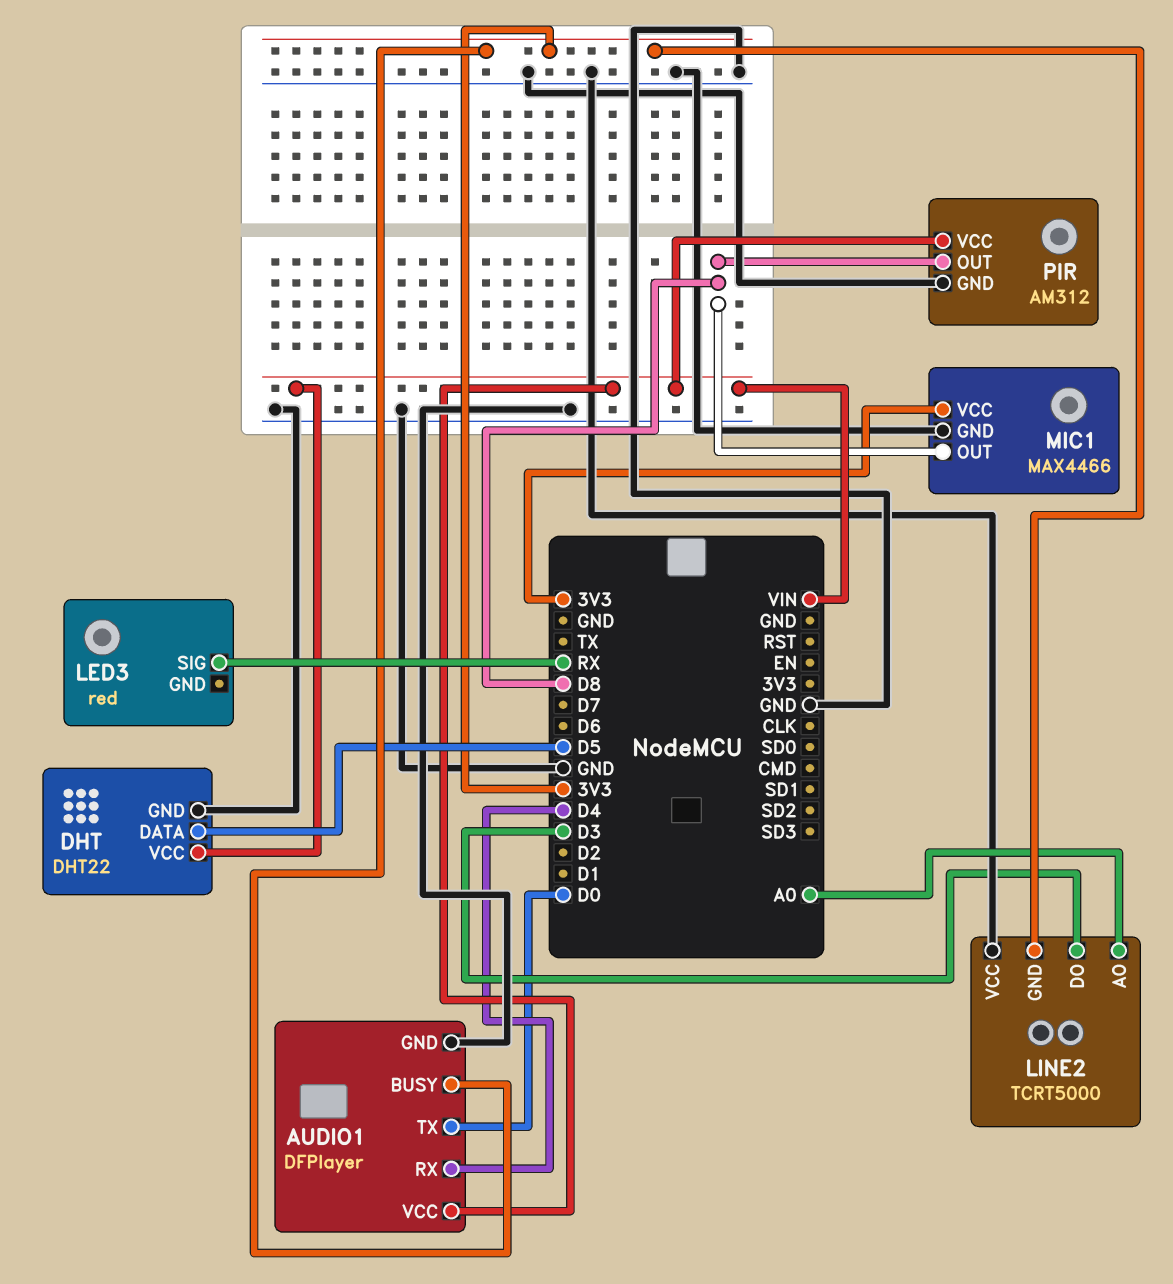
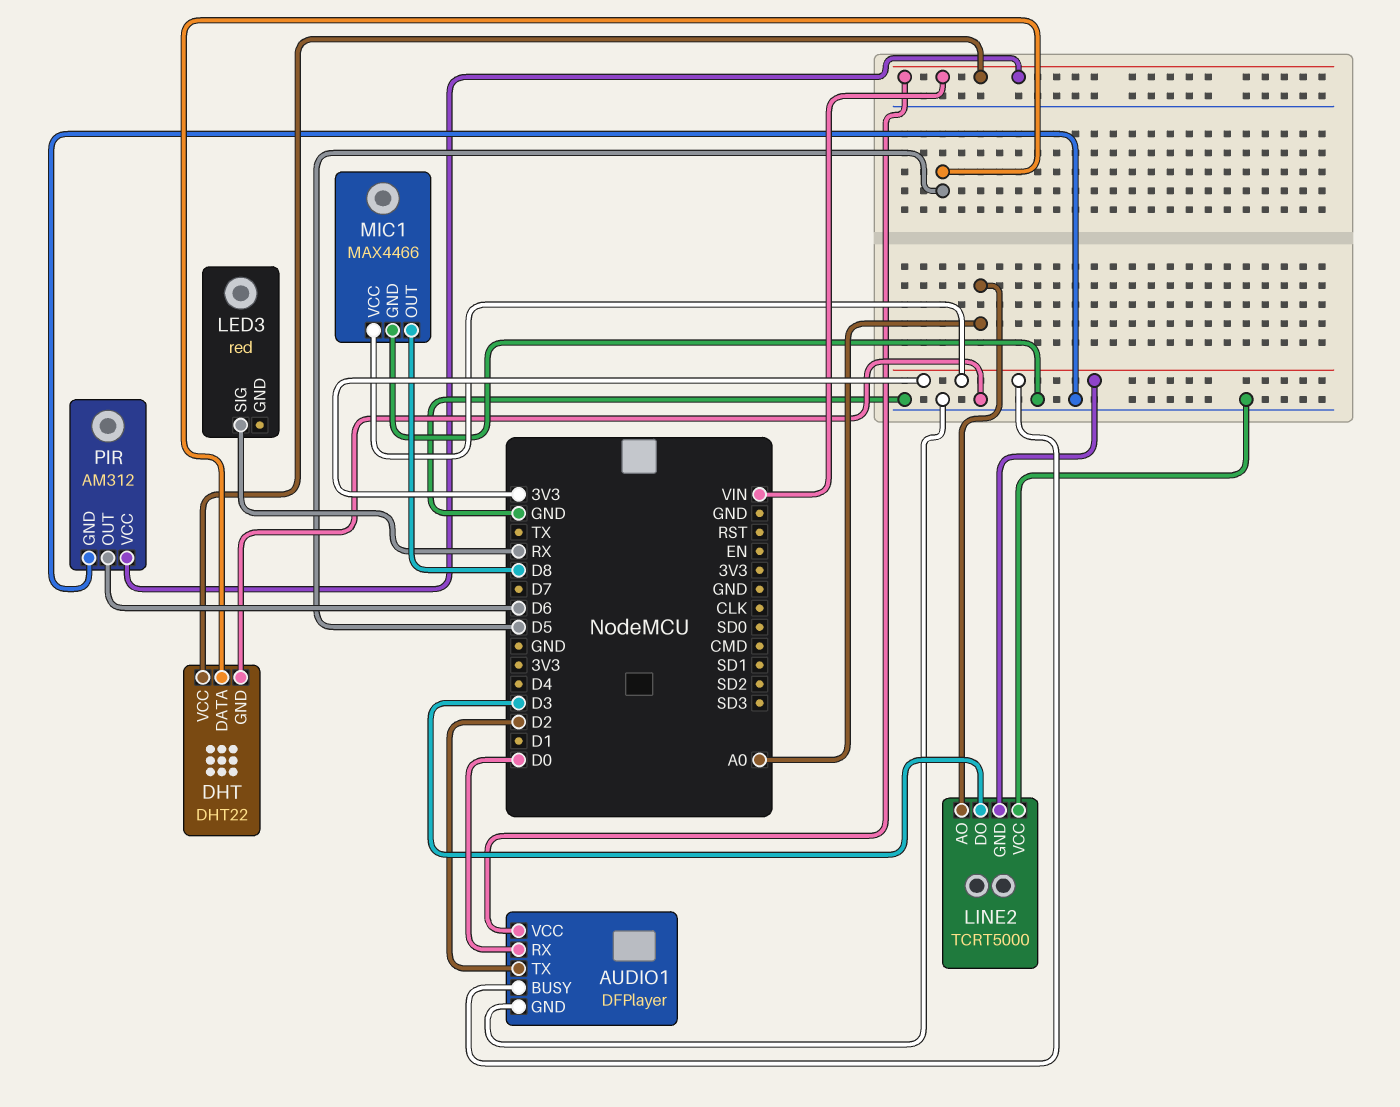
AUDIO1 pin RX: D4 -> D0
AUDIO1 pin TX: D0 -> D2
PIR pin OUT: D8 -> D6

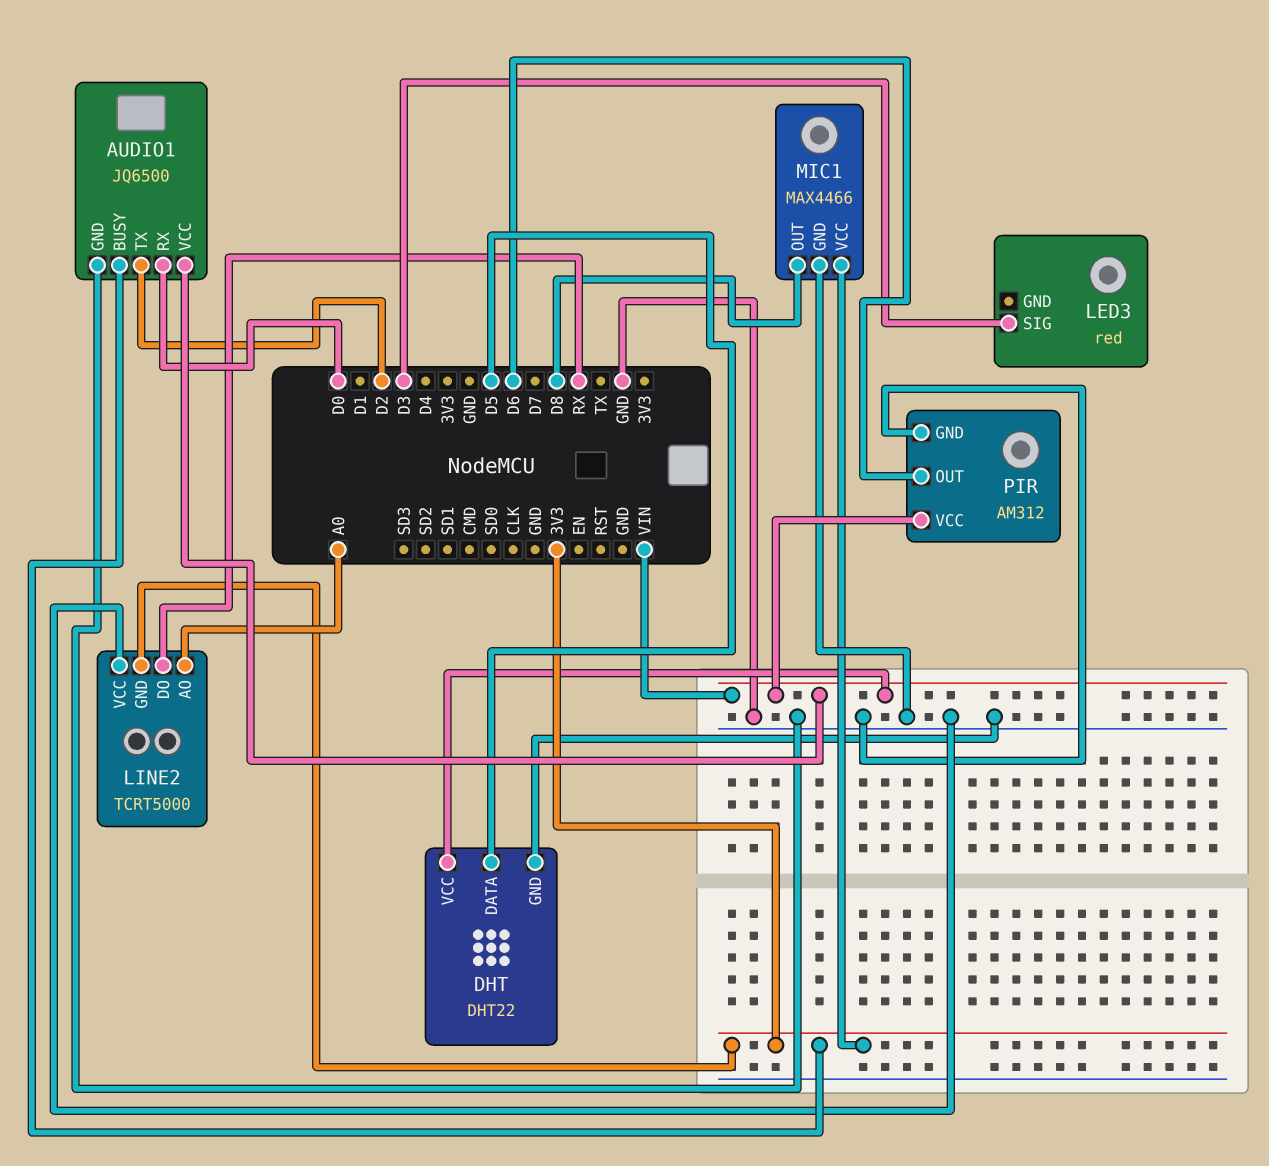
AUDIO1: DFPlayer -> JQ6500
LED3 pin SIG: RX -> D3
LINE2 pin DO: D3 -> RX

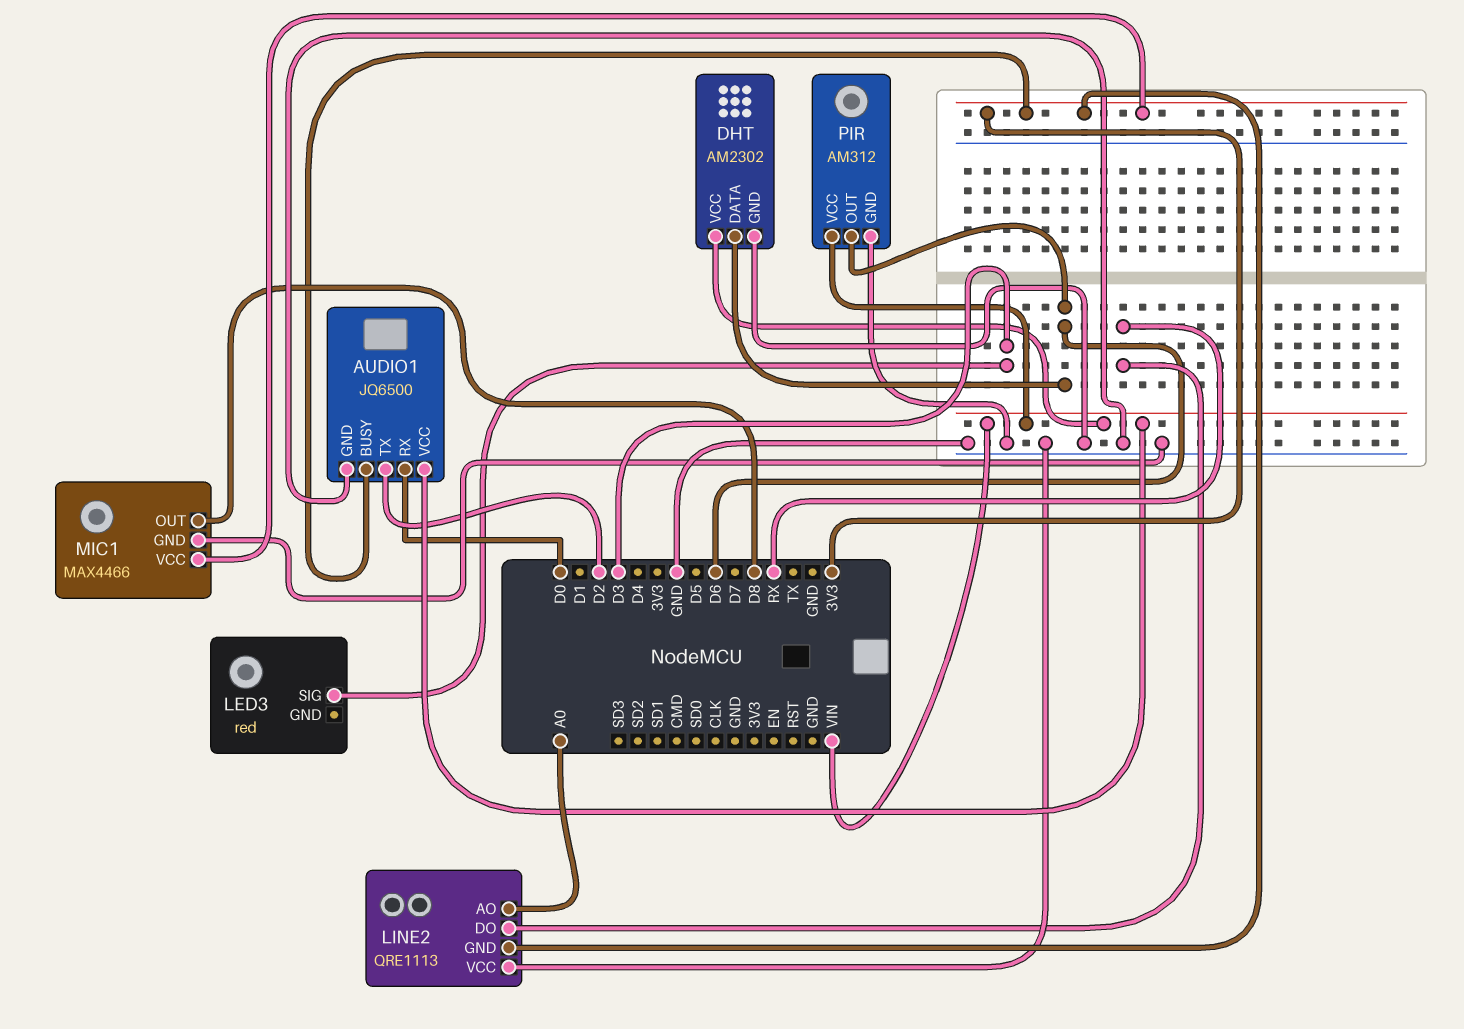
DHT: DHT22 -> AM2302
DHT pin DATA: D5 -> D6
LINE2: TCRT5000 -> QRE1113

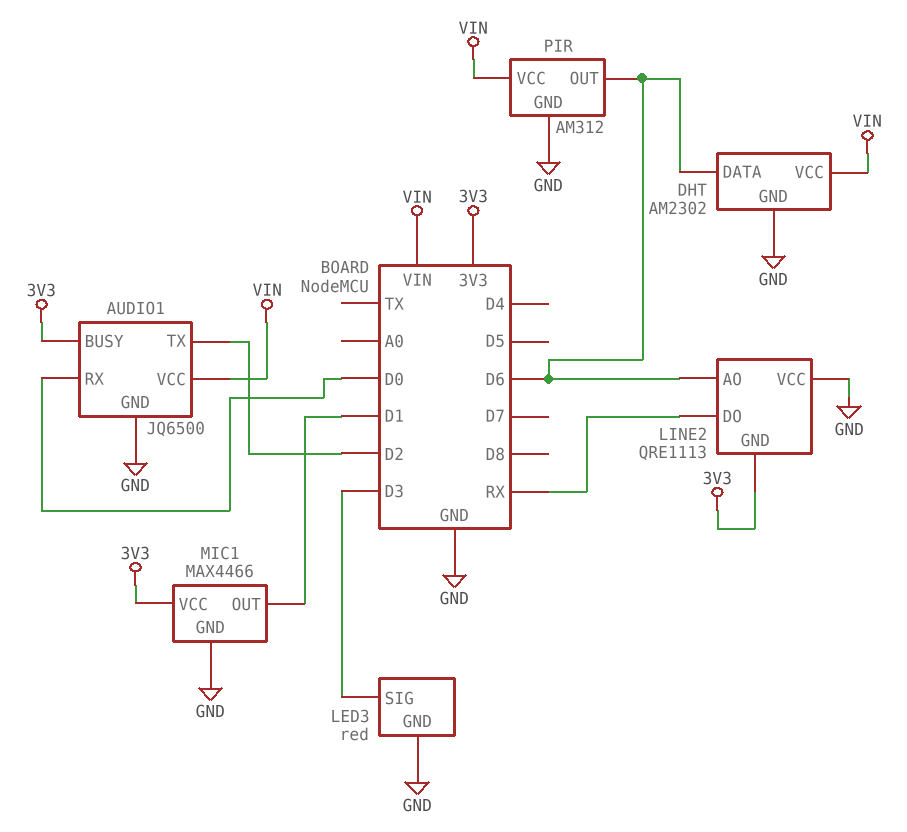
LED3 pin GND: none -> GND
LINE2 pin AO: A0 -> D6
MIC1 pin OUT: D8 -> D1

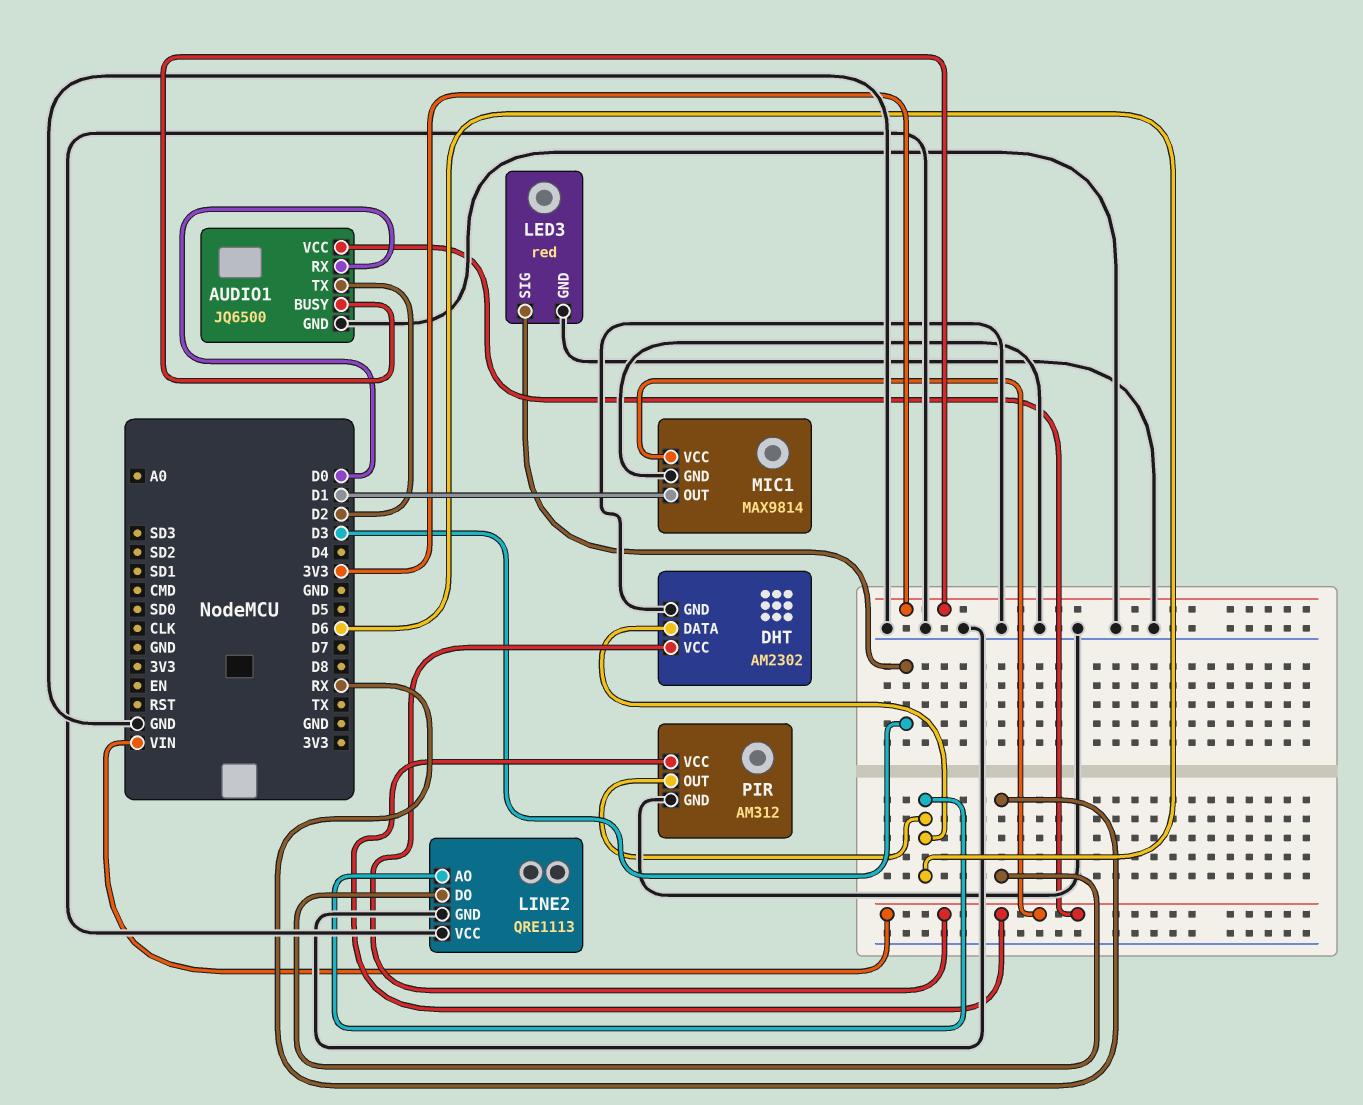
LINE2 pin GND: 3V3 -> GND
MIC1: MAX4466 -> MAX9814
MIC1 pin VCC: 3V3 -> VIN

